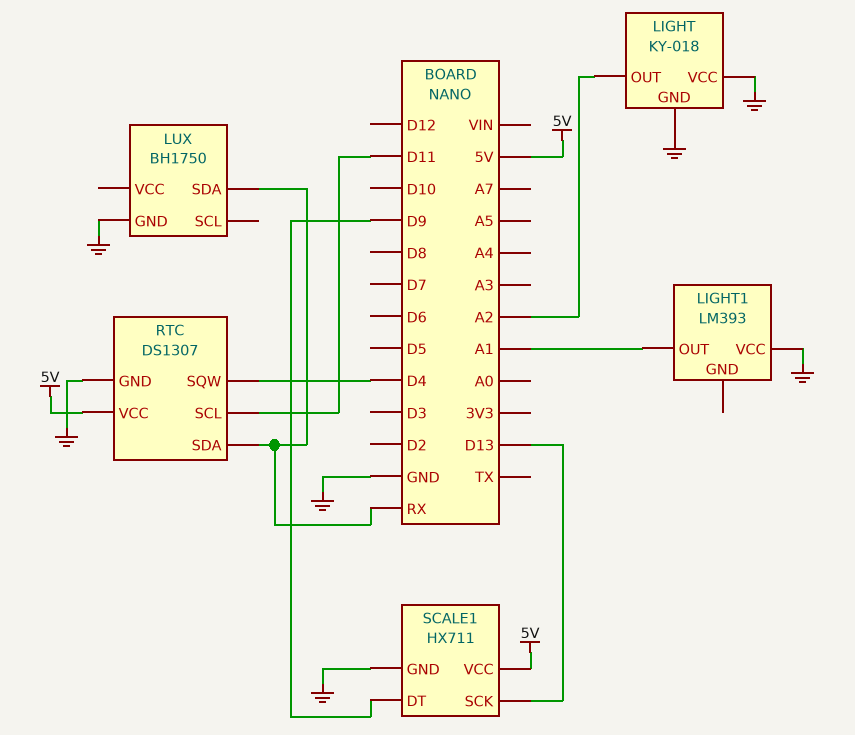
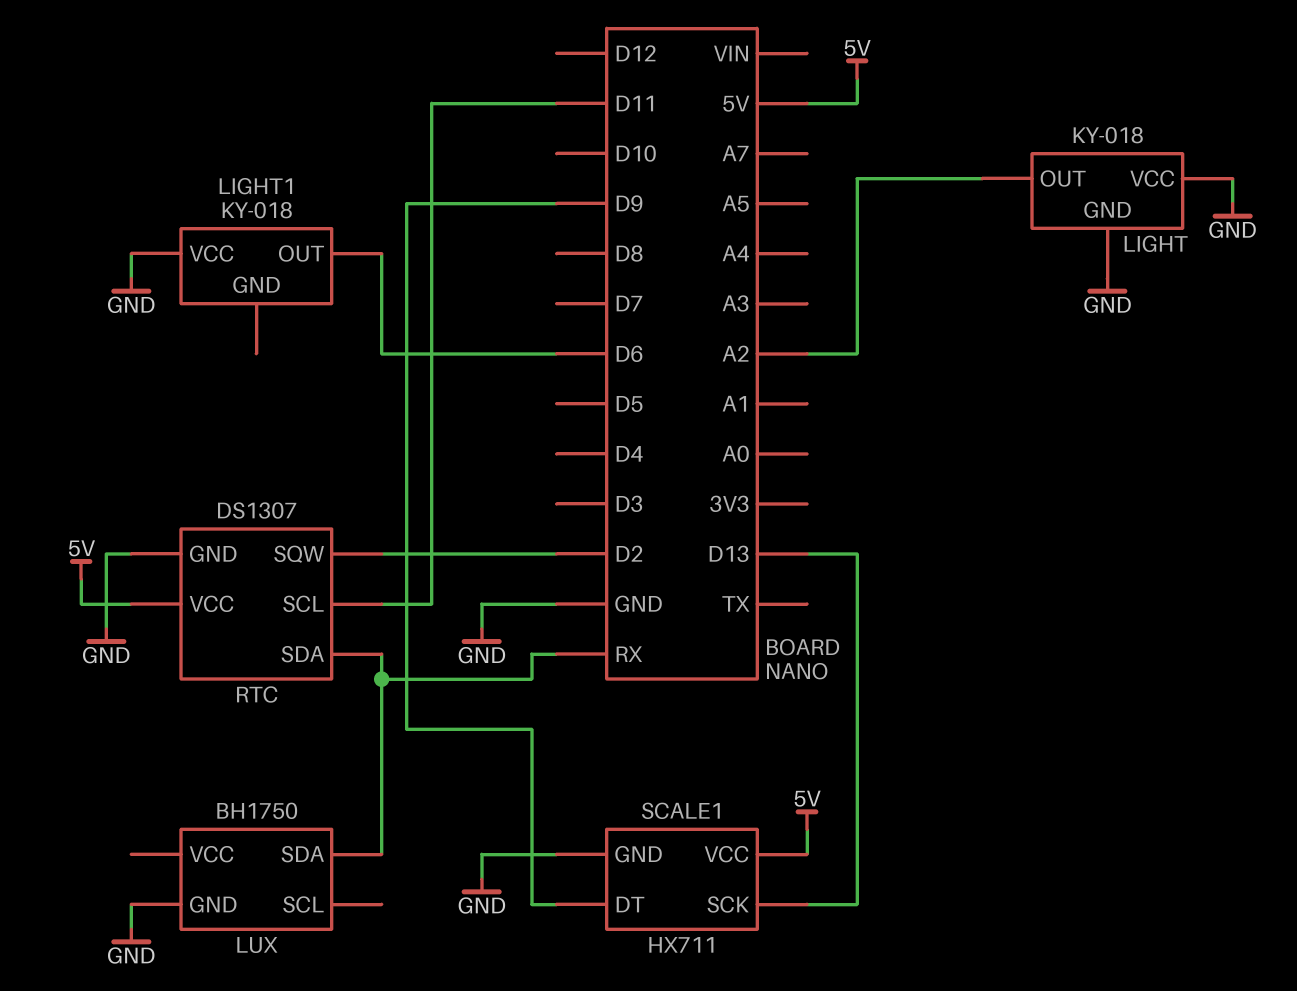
LIGHT1: LM393 -> KY-018
LIGHT1 pin OUT: A1 -> D6
RTC pin SQW: D4 -> D2

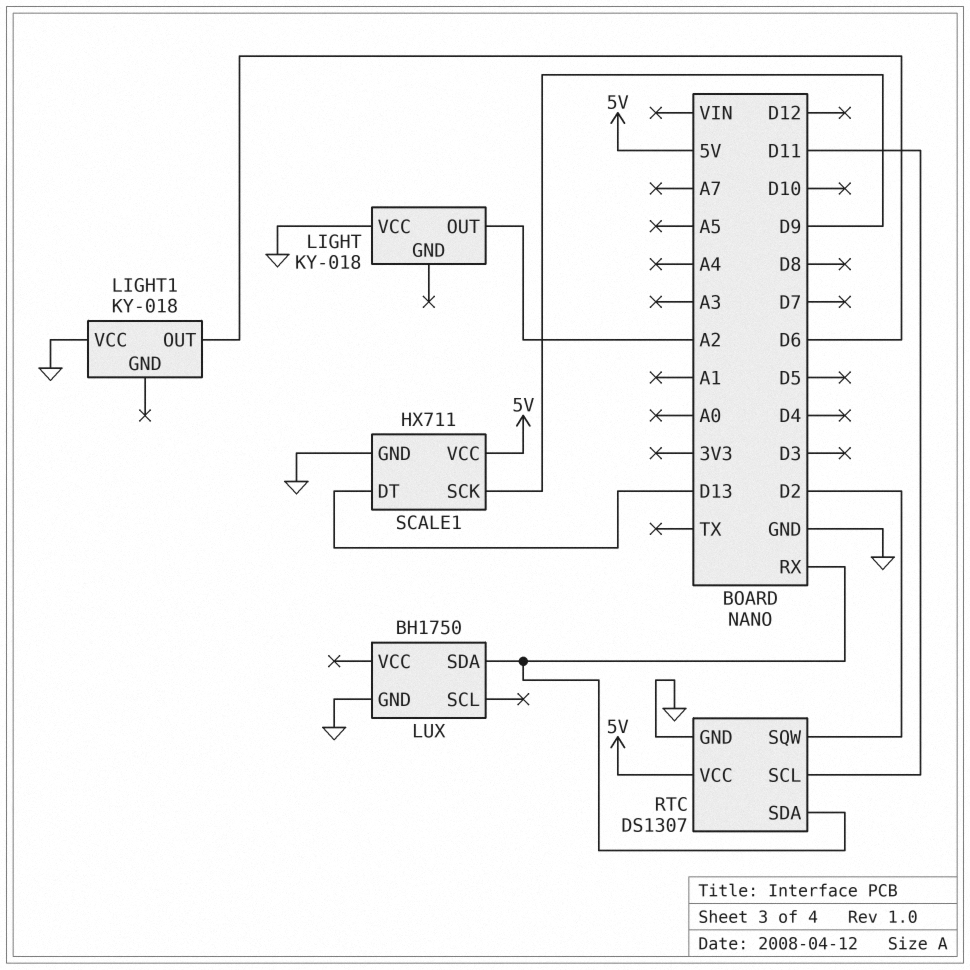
LIGHT pin GND: GND -> none
SCALE1 pin DT: D9 -> D13
SCALE1 pin SCK: D13 -> D9

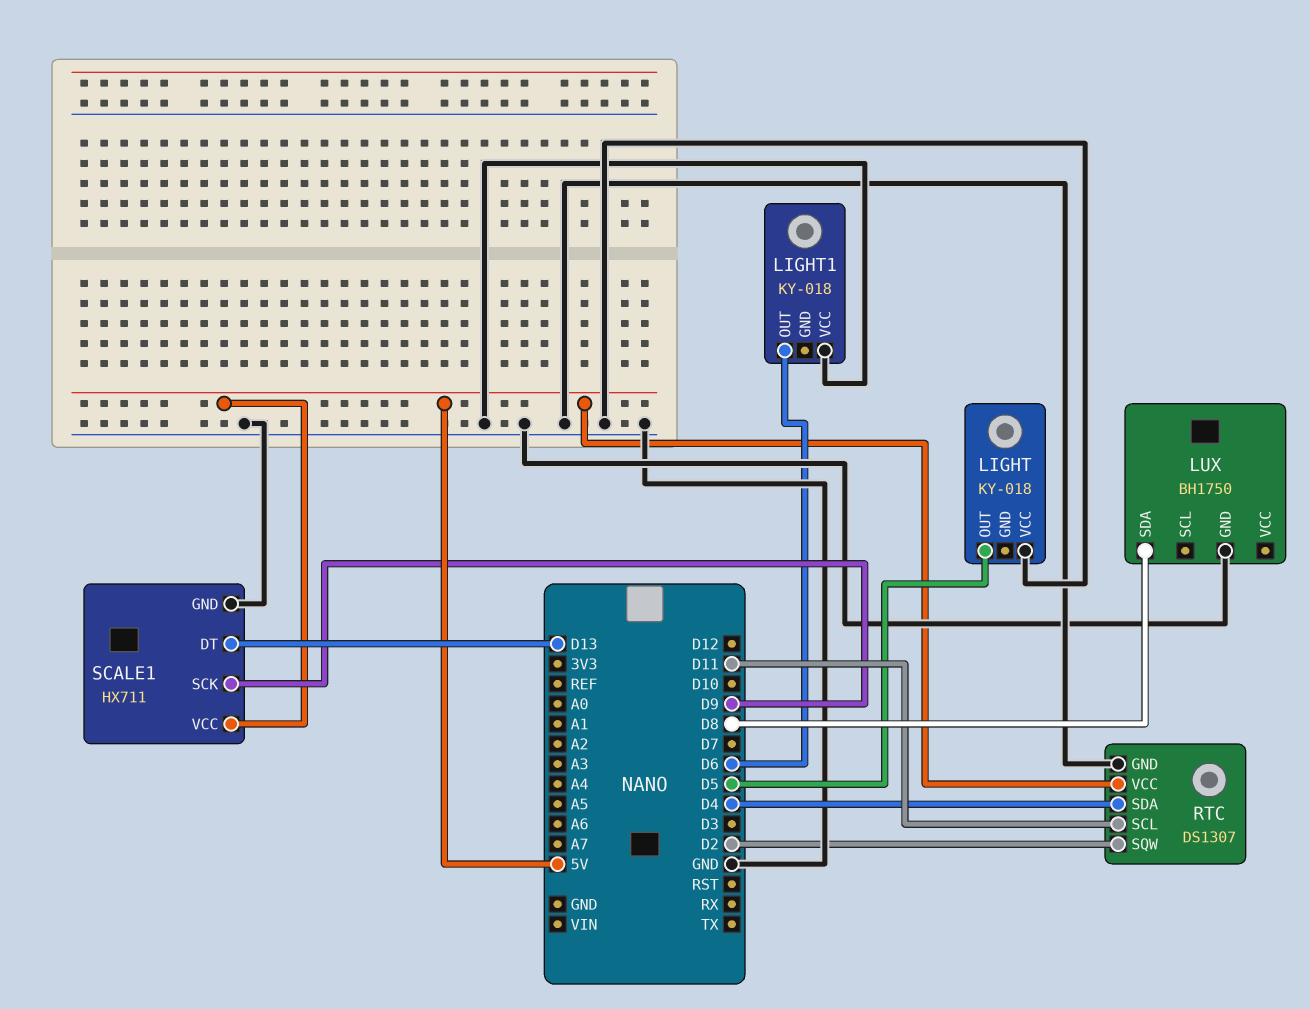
LIGHT pin OUT: A2 -> D5
LUX pin SDA: RX -> D8
RTC pin SDA: RX -> D4

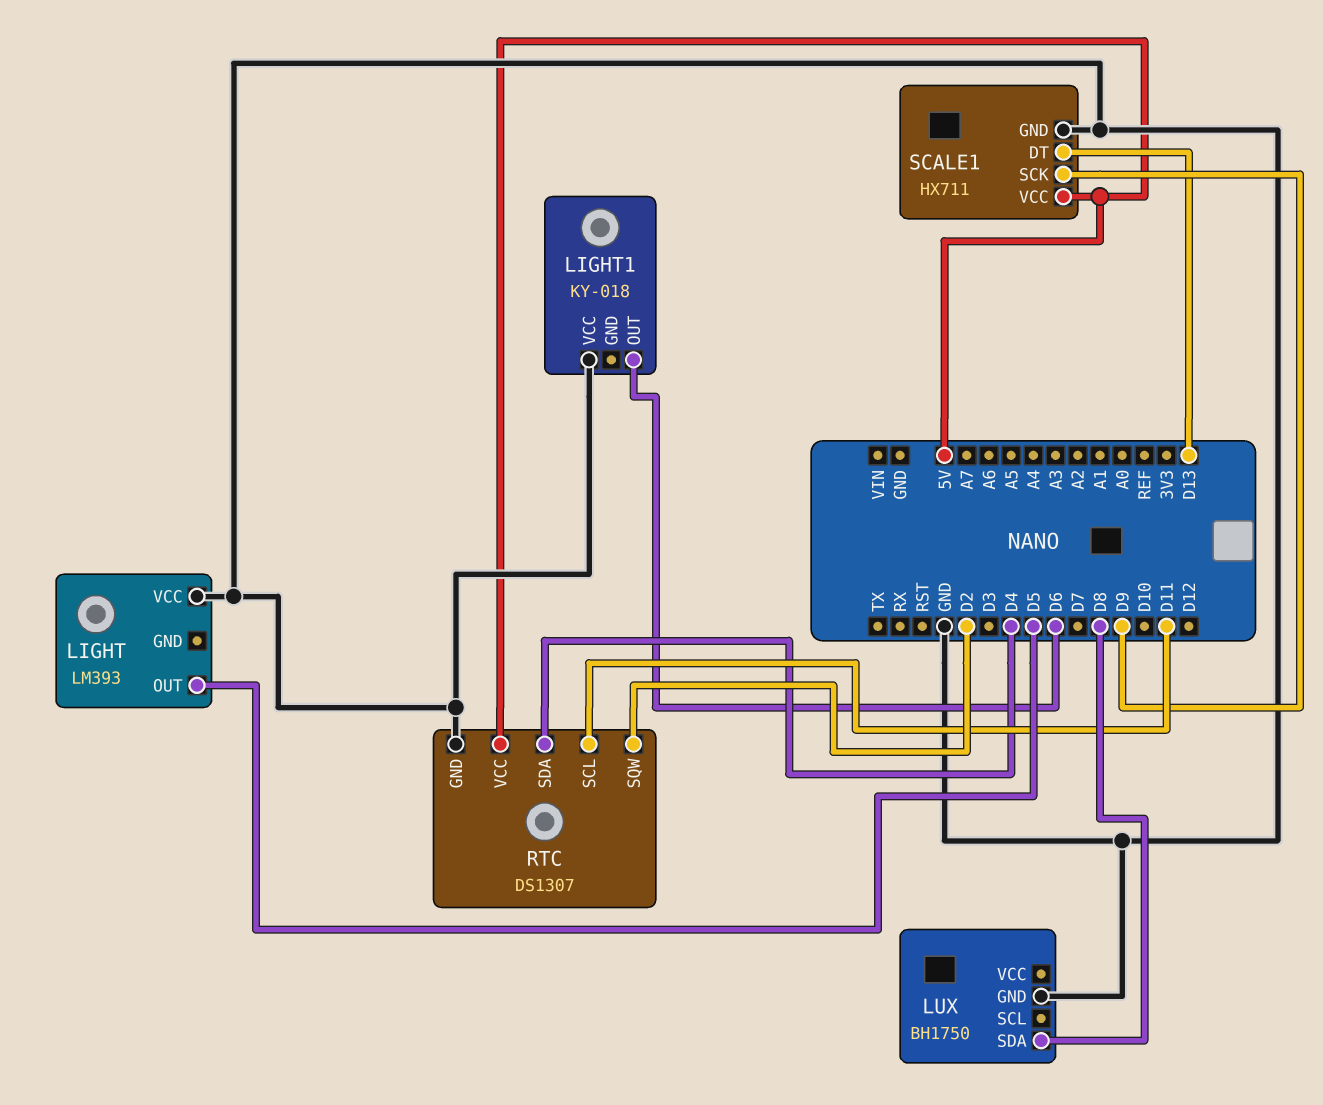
LIGHT: KY-018 -> LM393

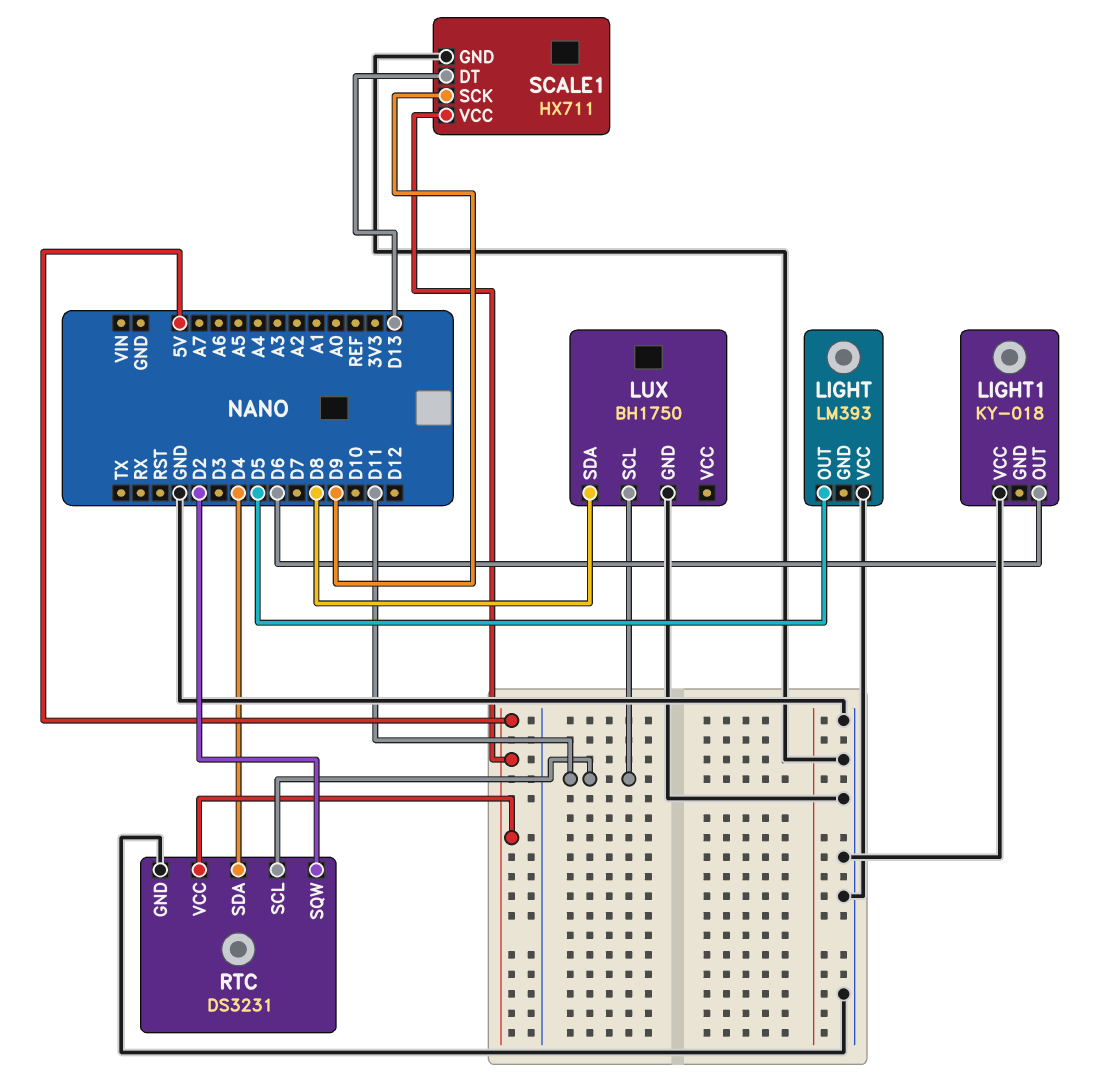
LUX pin SCL: none -> D11
RTC: DS1307 -> DS3231

